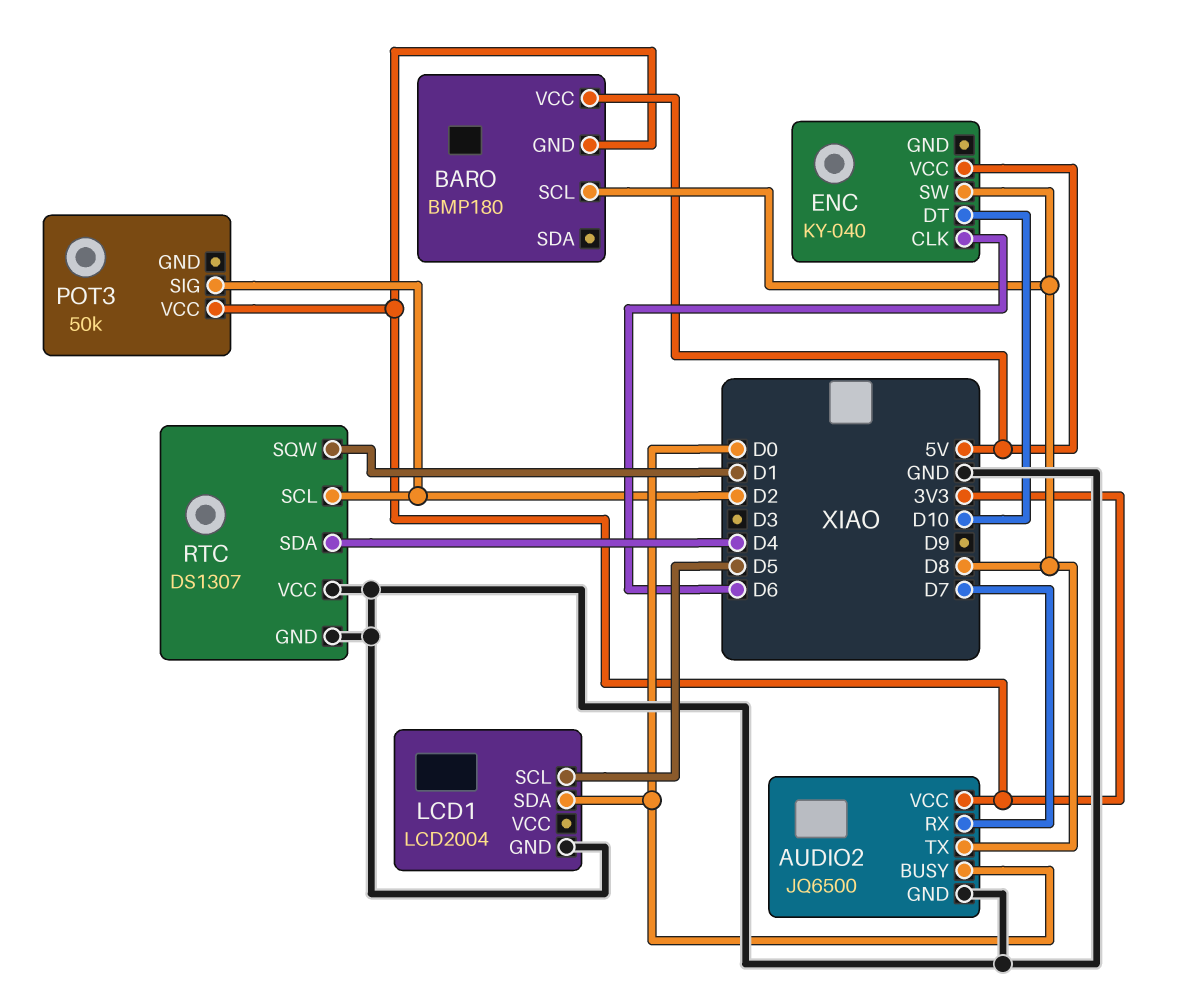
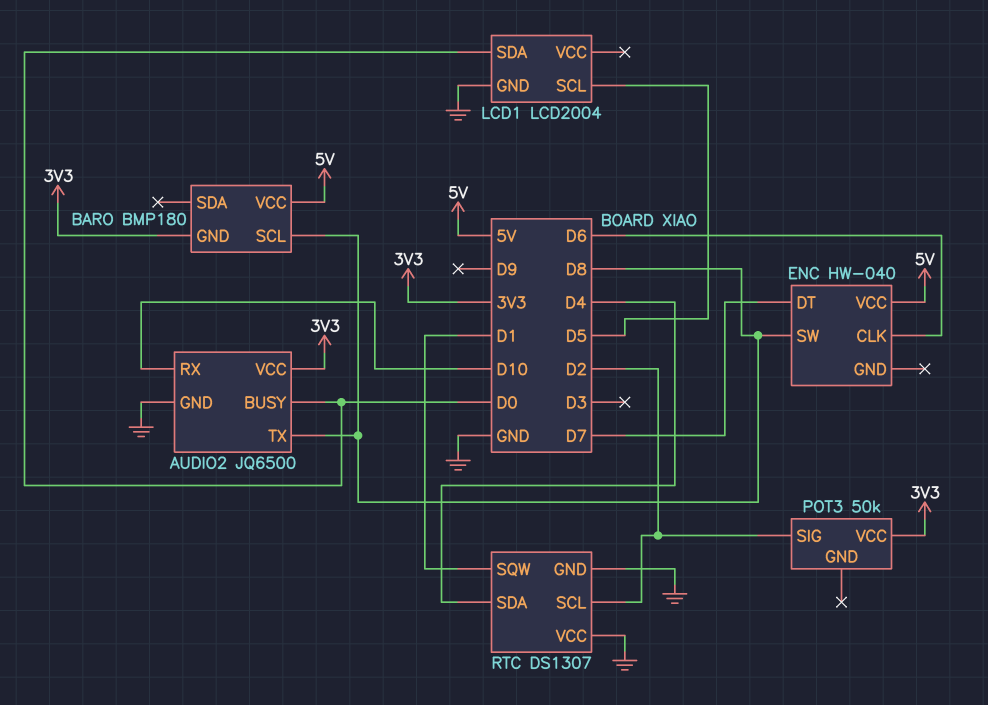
AUDIO2 pin RX: D7 -> D10
ENC: KY-040 -> HW-040
ENC pin DT: D10 -> D7

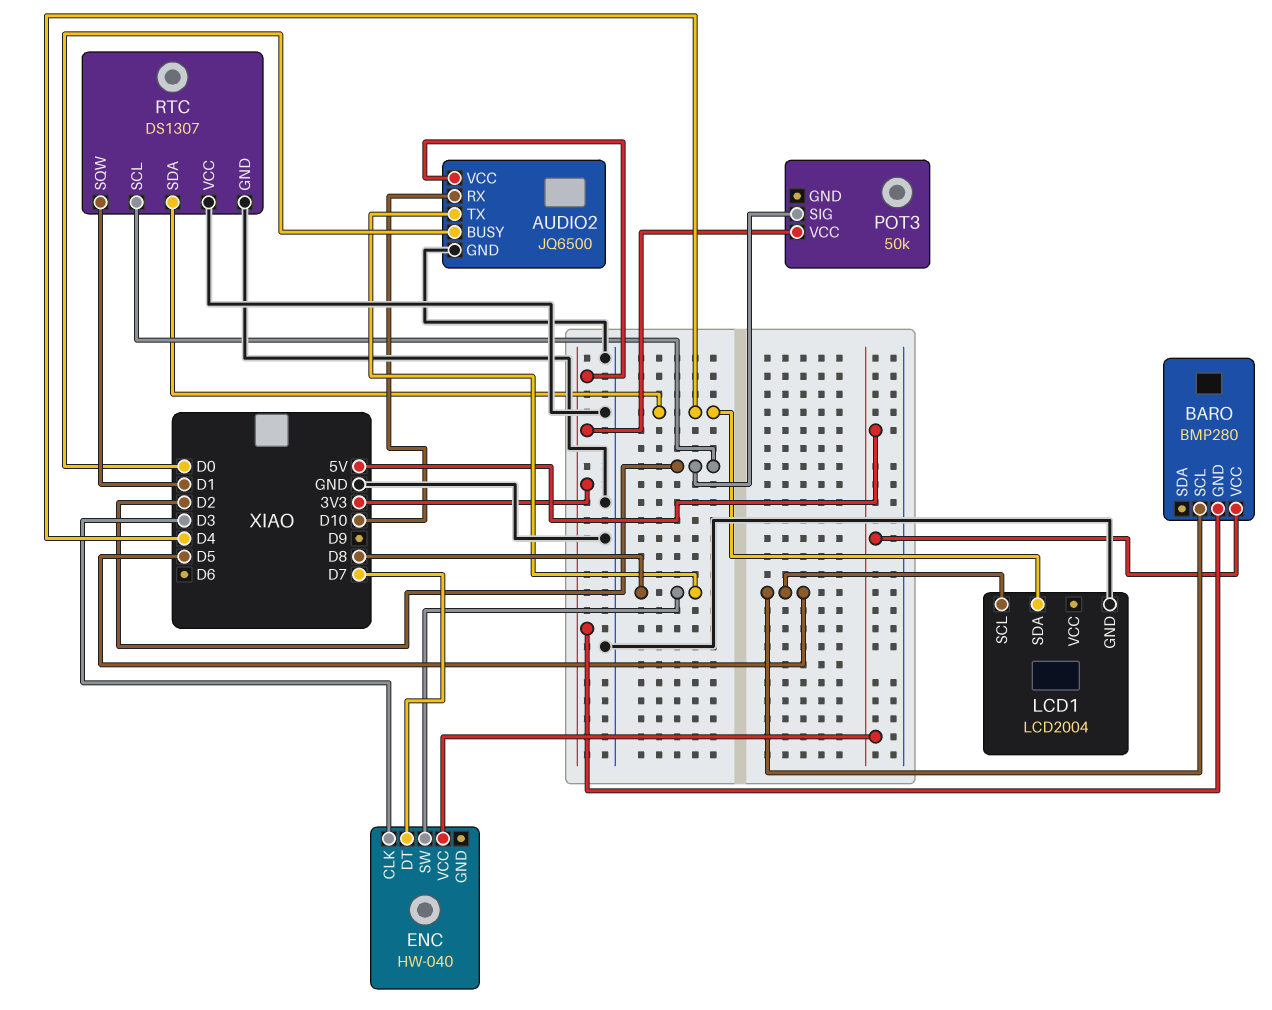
BARO: BMP180 -> BMP280
BARO pin SCL: D8 -> D5
ENC pin CLK: D6 -> D3
LCD1 pin SDA: D0 -> D4

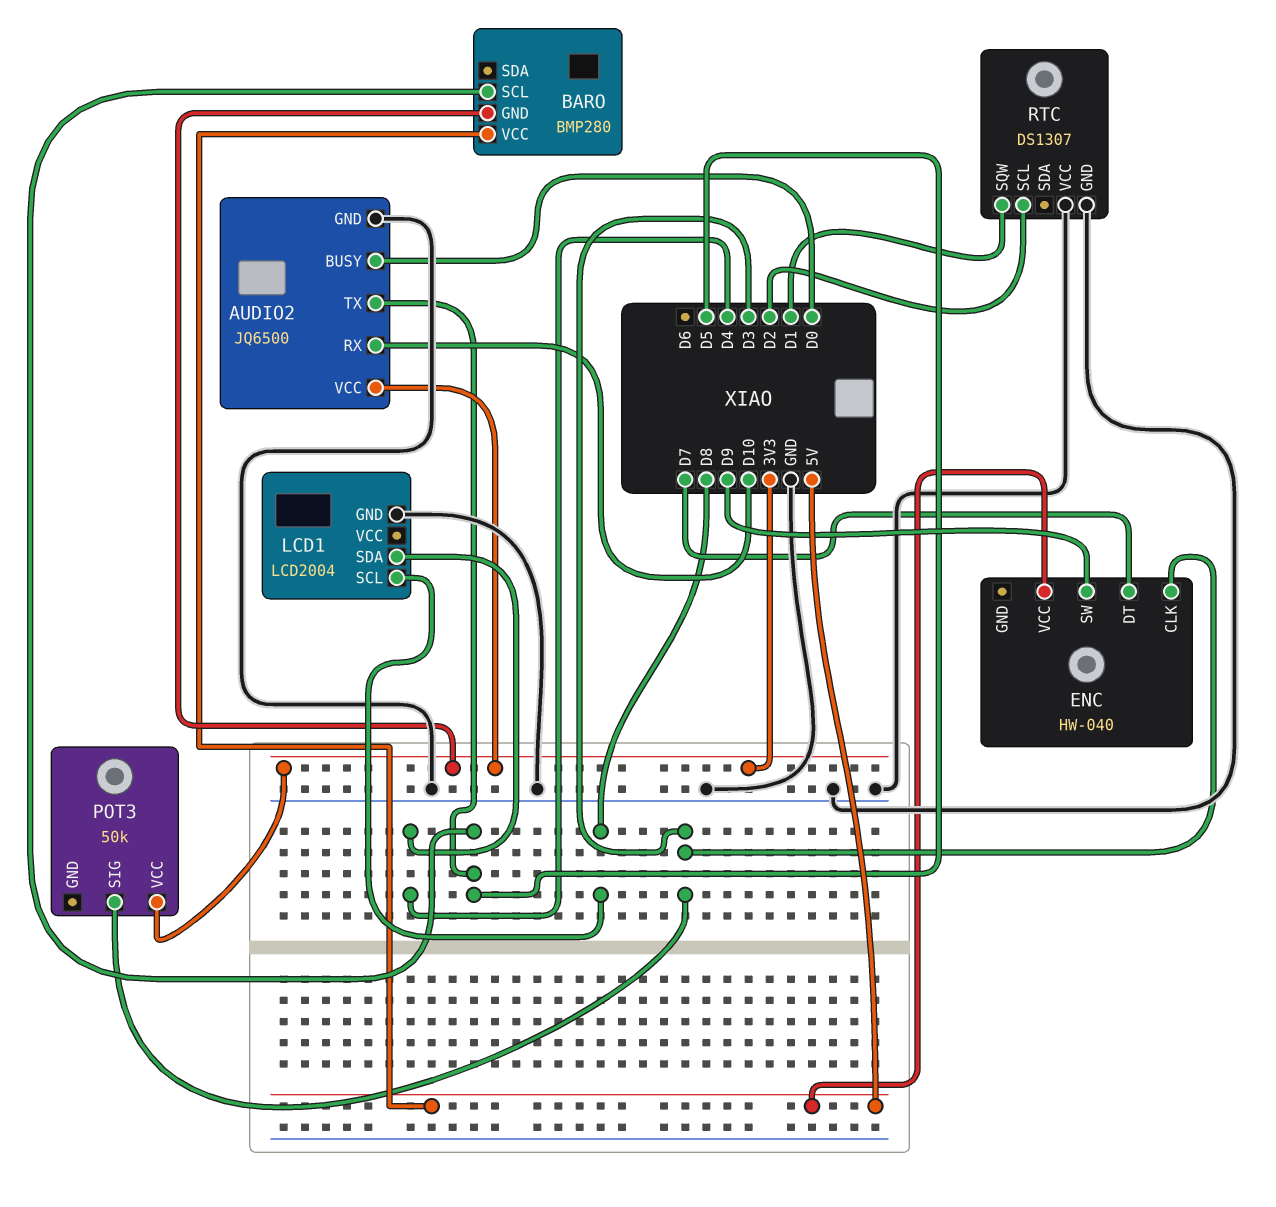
AUDIO2 pin TX: D8 -> D5
ENC pin SW: D8 -> D9
LCD1 pin SCL: D5 -> D8
POT3 pin SIG: D2 -> D3
RTC pin SDA: D4 -> none

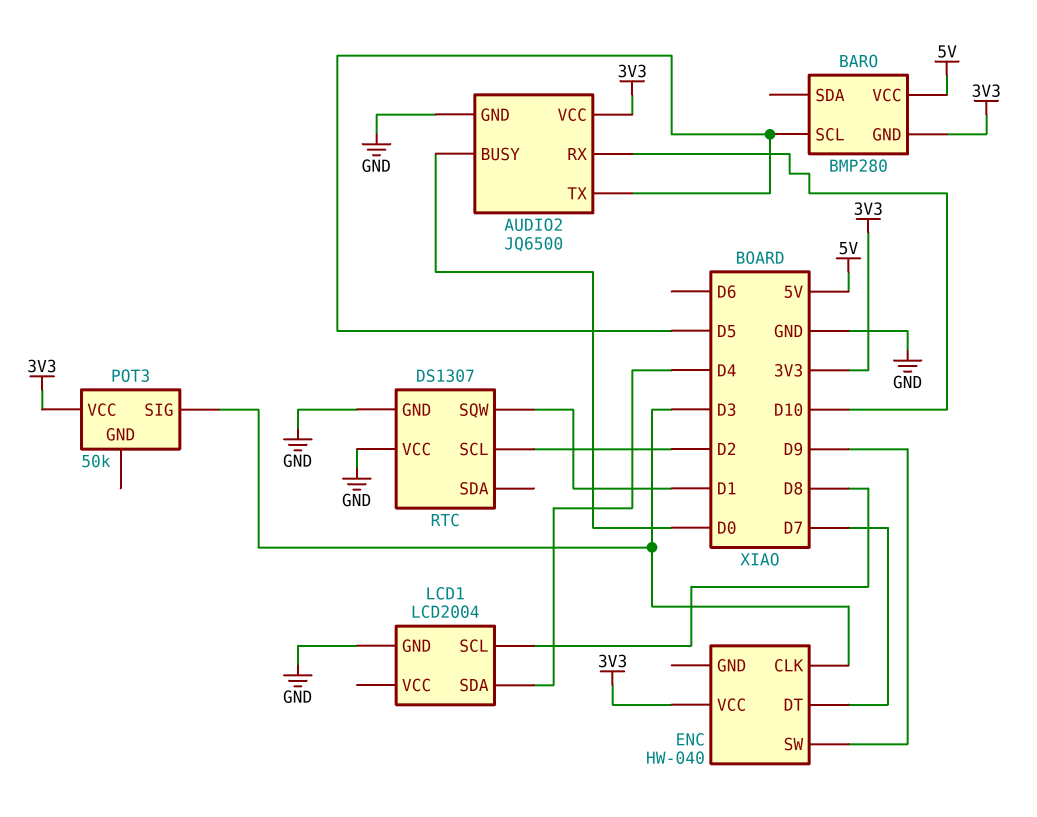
ENC pin VCC: 5V -> 3V3

